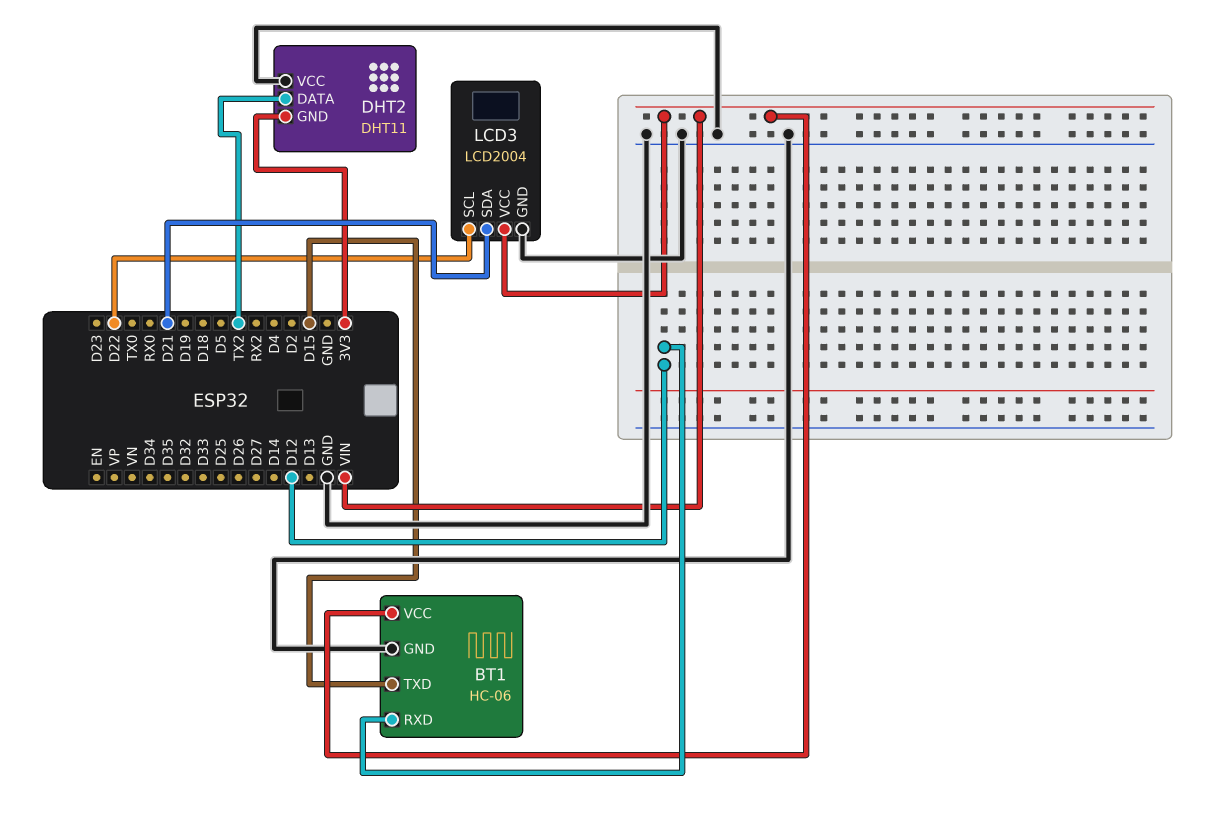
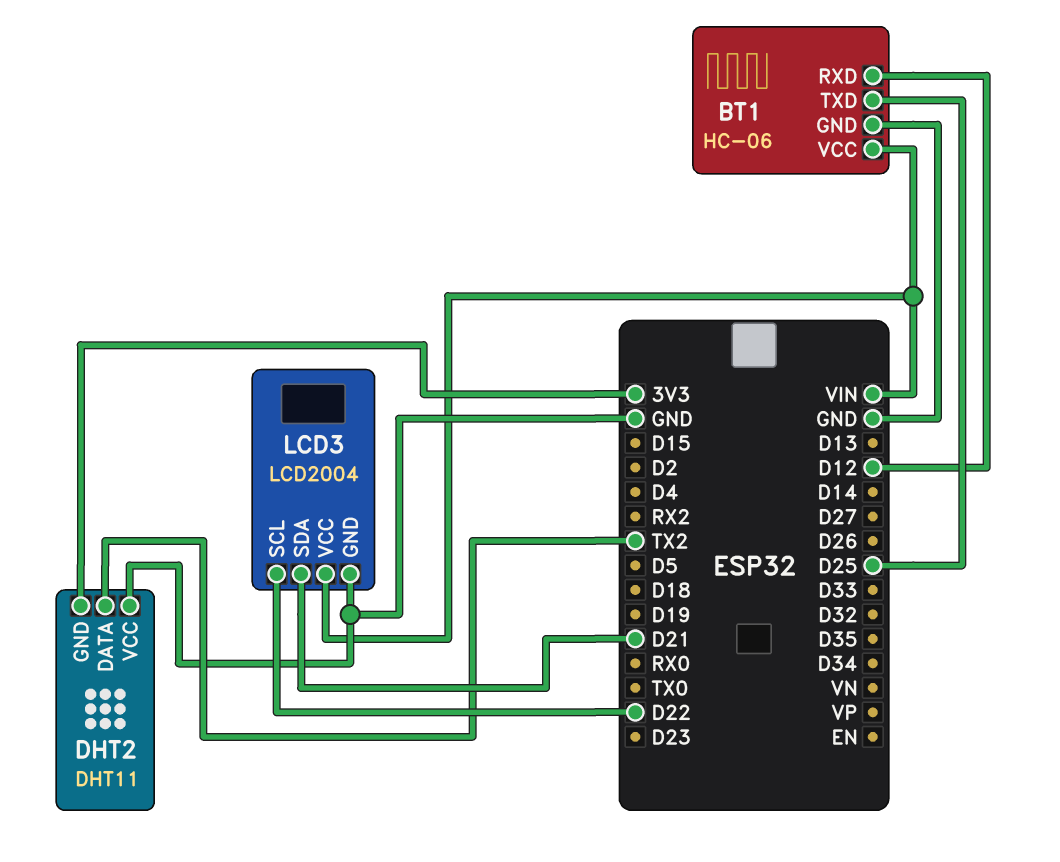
BT1 pin TXD: D15 -> D25

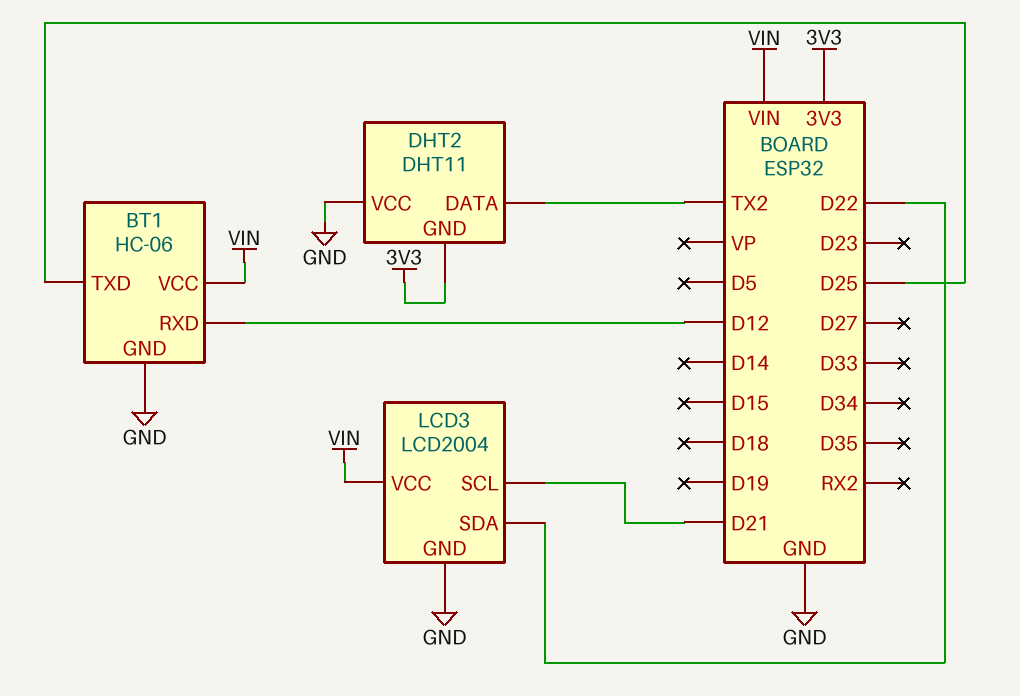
LCD3 pin SCL: D22 -> D21
LCD3 pin SDA: D21 -> D22

